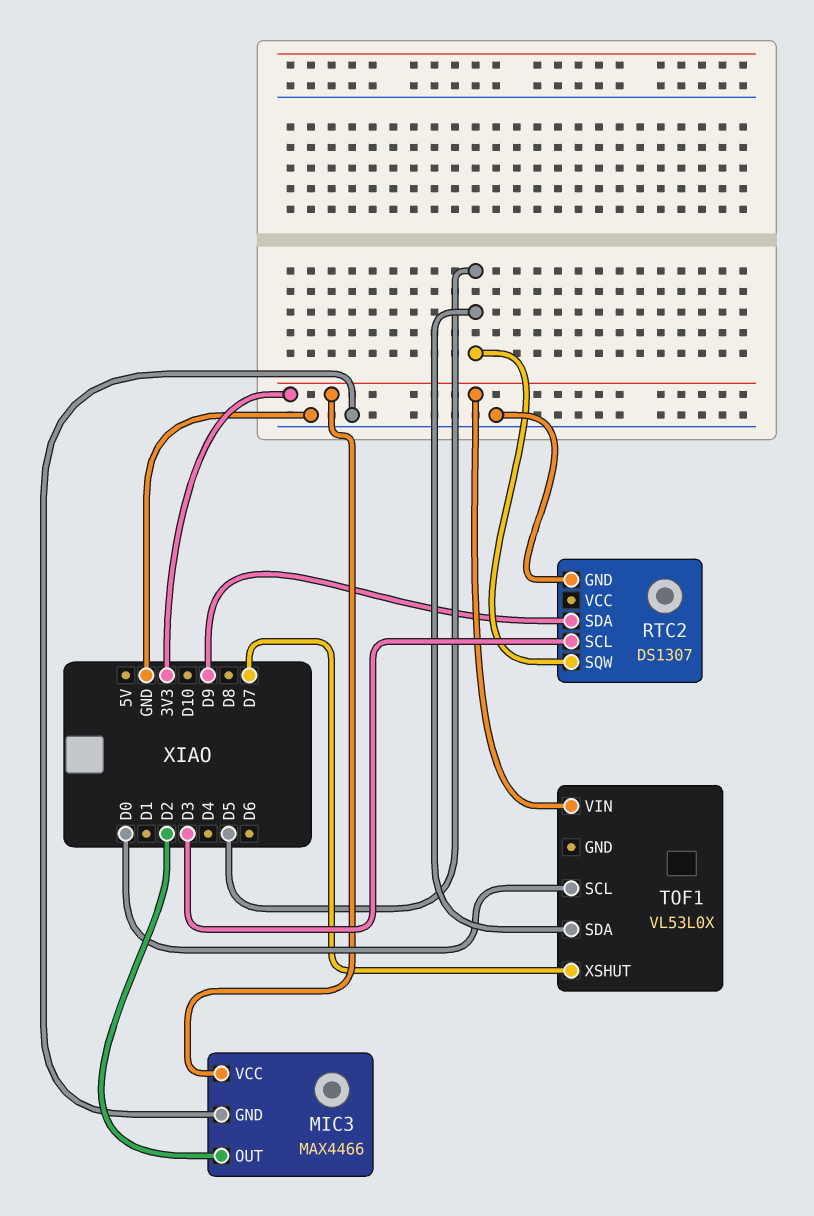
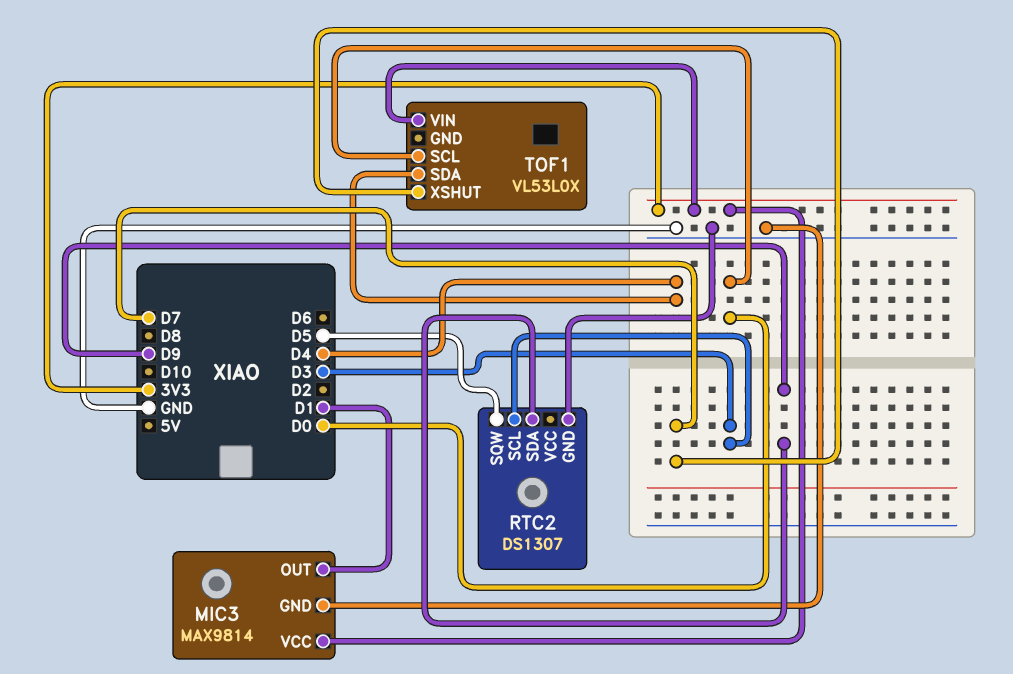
MIC3: MAX4466 -> MAX9814
MIC3 pin OUT: D2 -> D1
TOF1 pin SDA: D5 -> D4

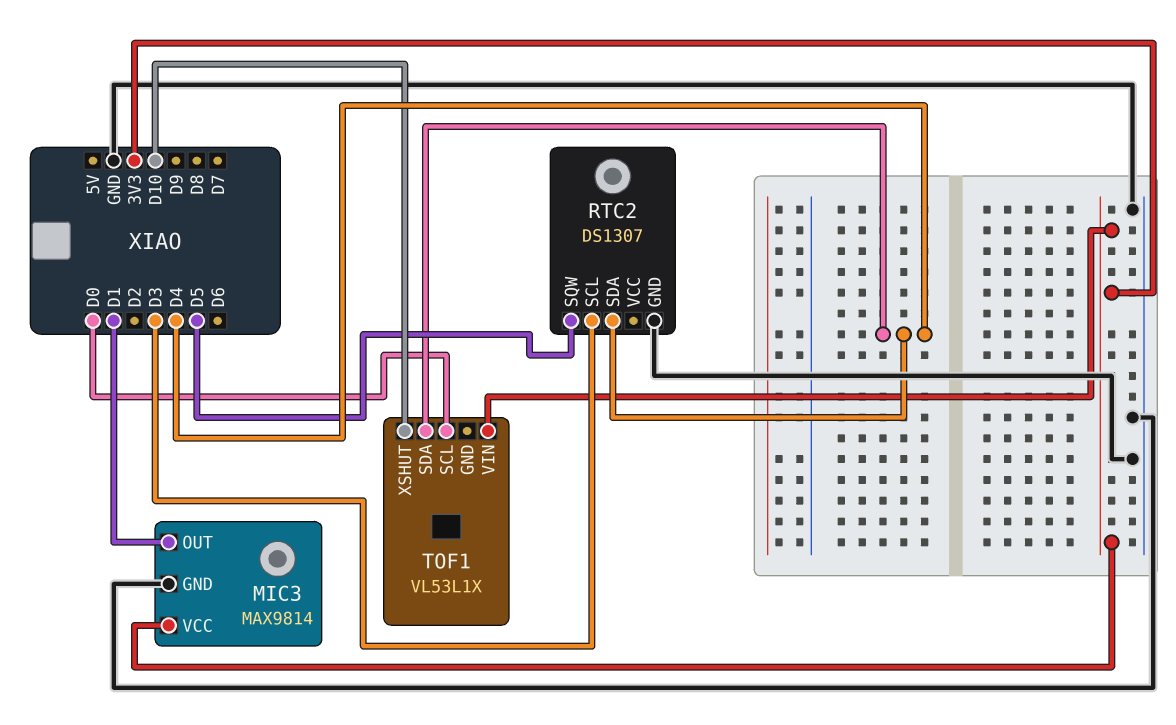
RTC2 pin SDA: D9 -> D4
TOF1: VL53L0X -> VL53L1X
TOF1 pin XSHUT: D7 -> D10

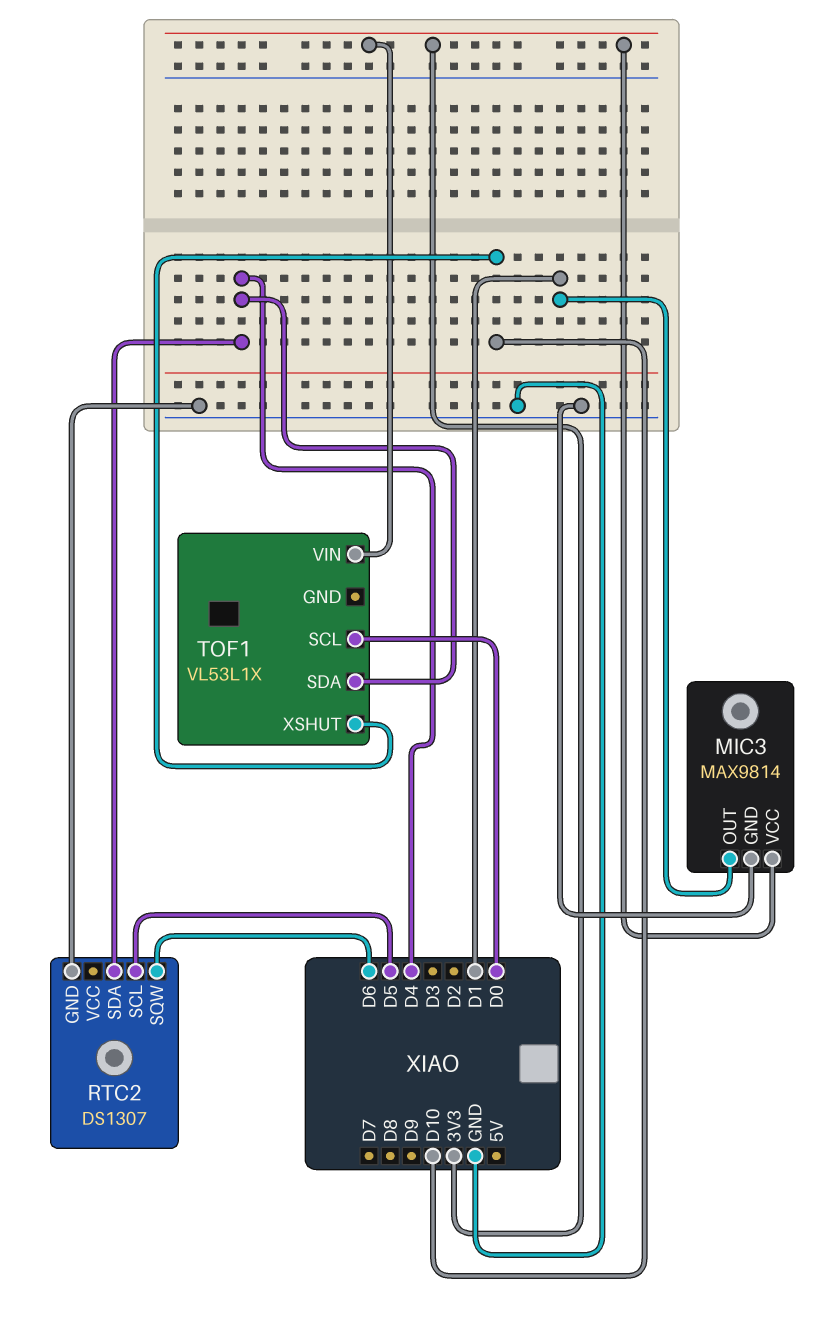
RTC2 pin SCL: D3 -> D5
RTC2 pin SQW: D5 -> D6

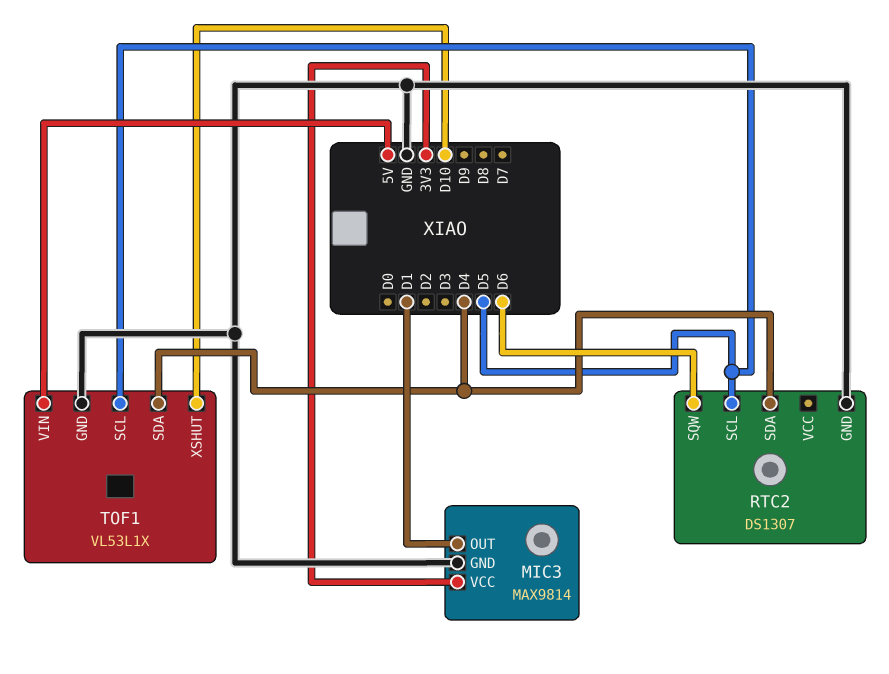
TOF1 pin GND: none -> GND
TOF1 pin SCL: D0 -> D5
TOF1 pin VIN: 3V3 -> 5V

